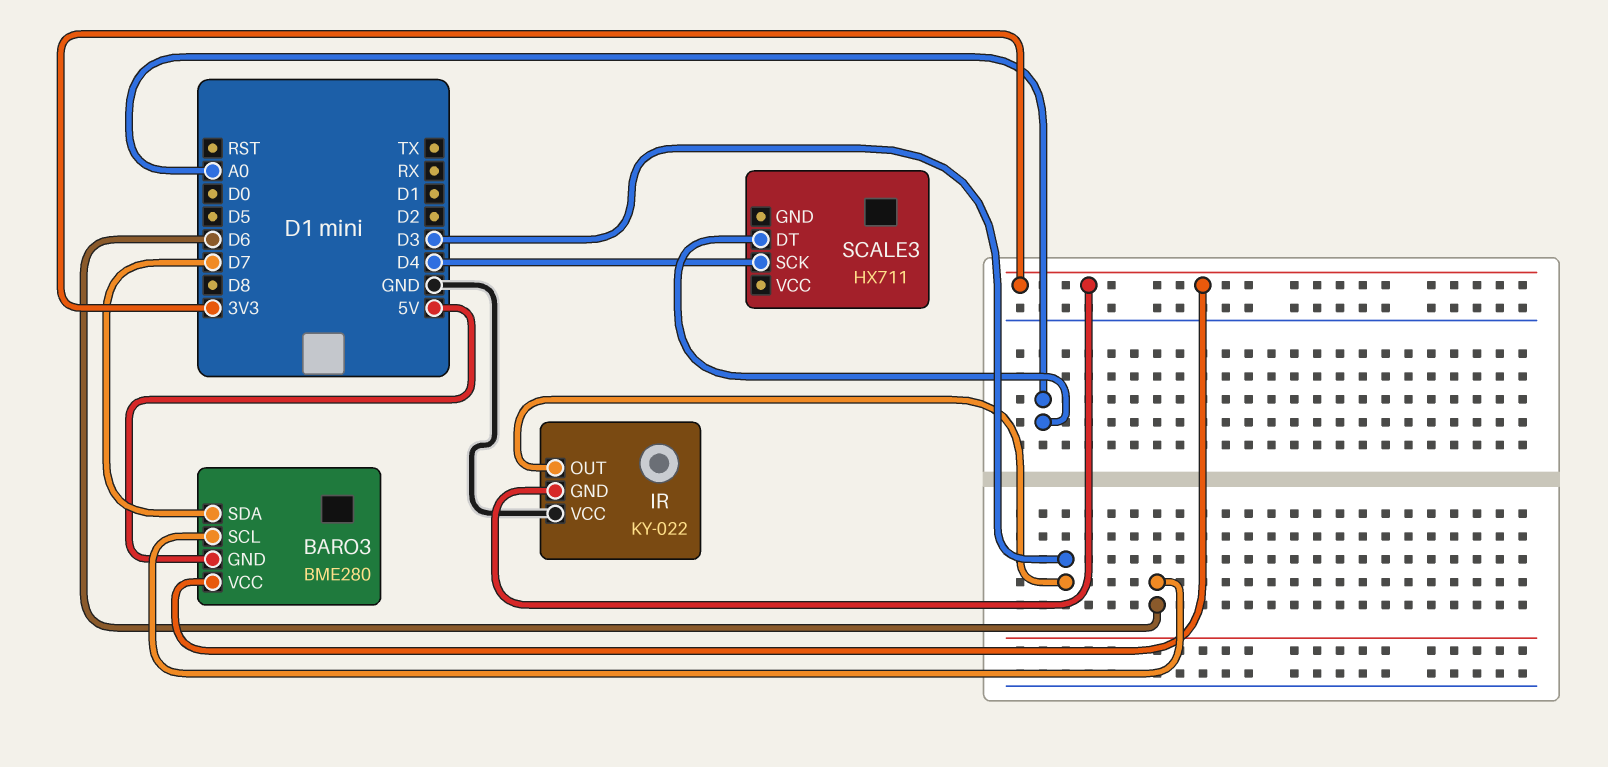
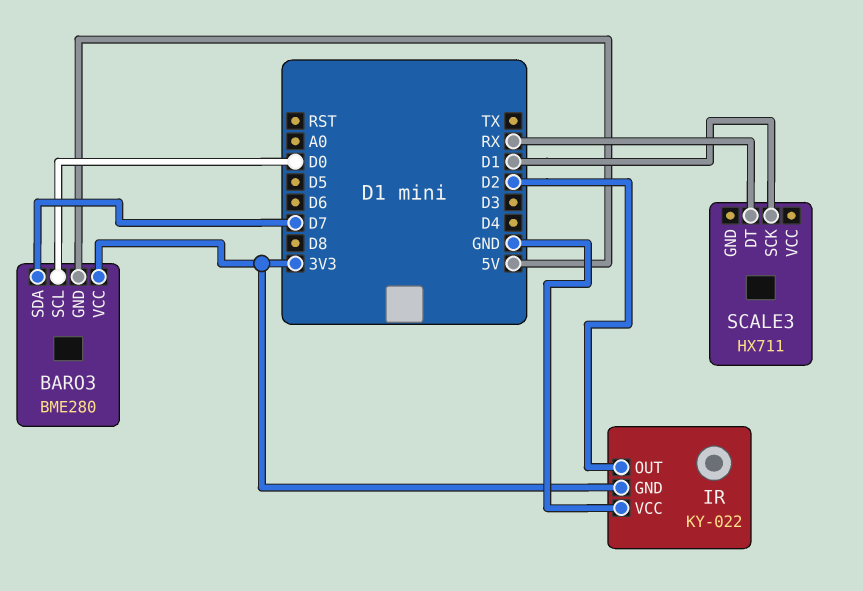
BARO3 pin SCL: D6 -> D0
IR pin OUT: D3 -> D2
SCALE3 pin DT: A0 -> RX
SCALE3 pin SCK: D4 -> D1

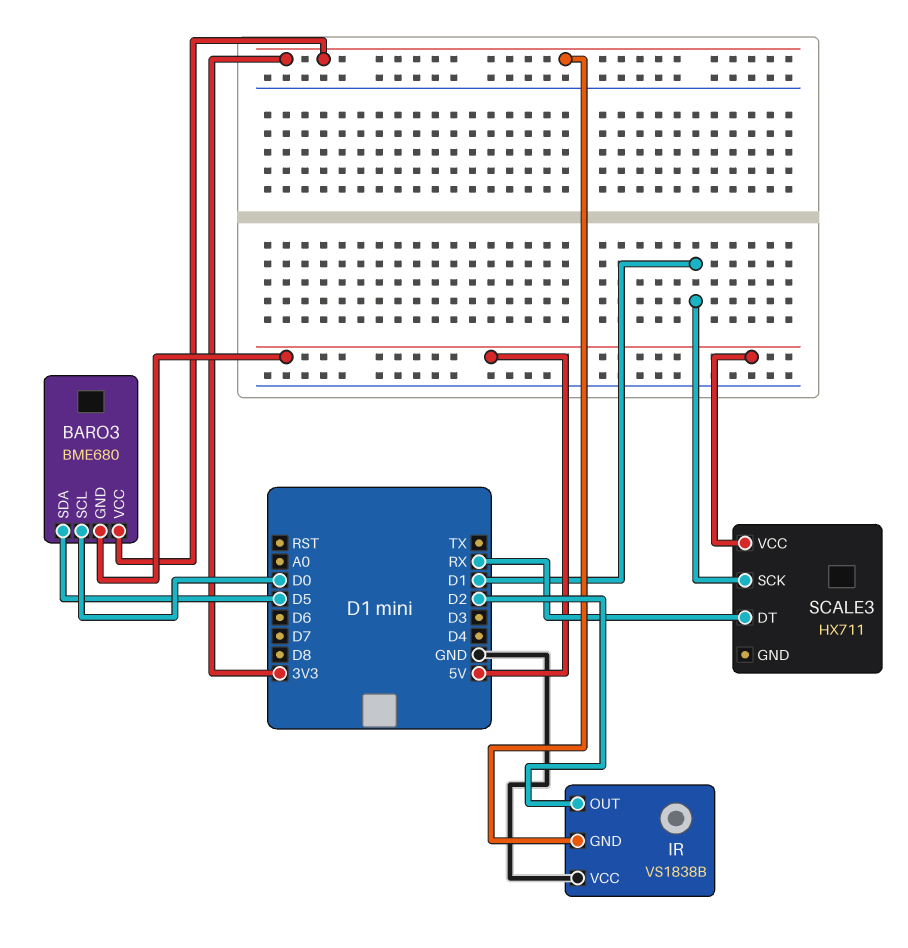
BARO3: BME280 -> BME680
BARO3 pin SDA: D7 -> D5
IR: KY-022 -> VS1838B
SCALE3 pin VCC: none -> 5V

